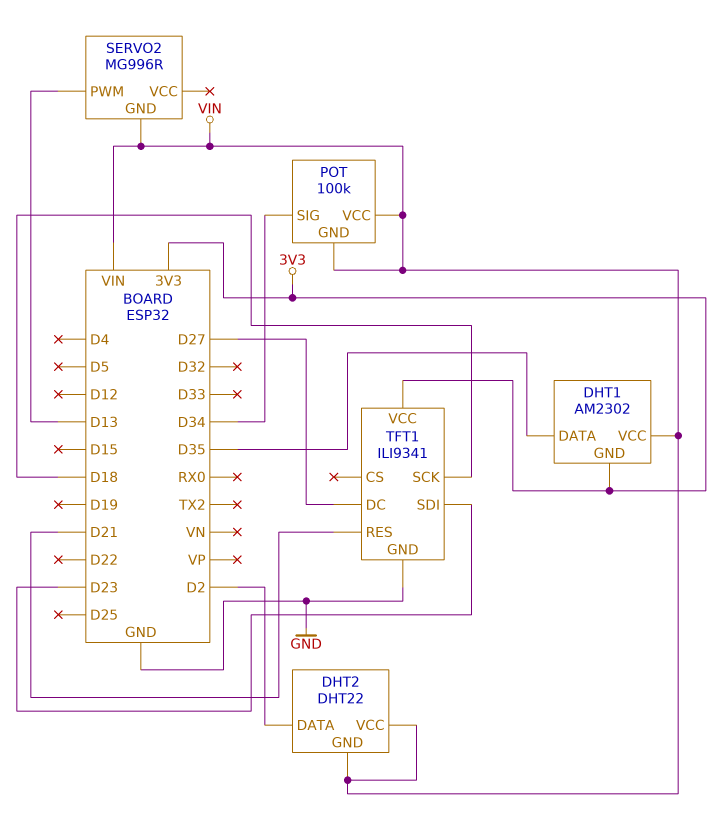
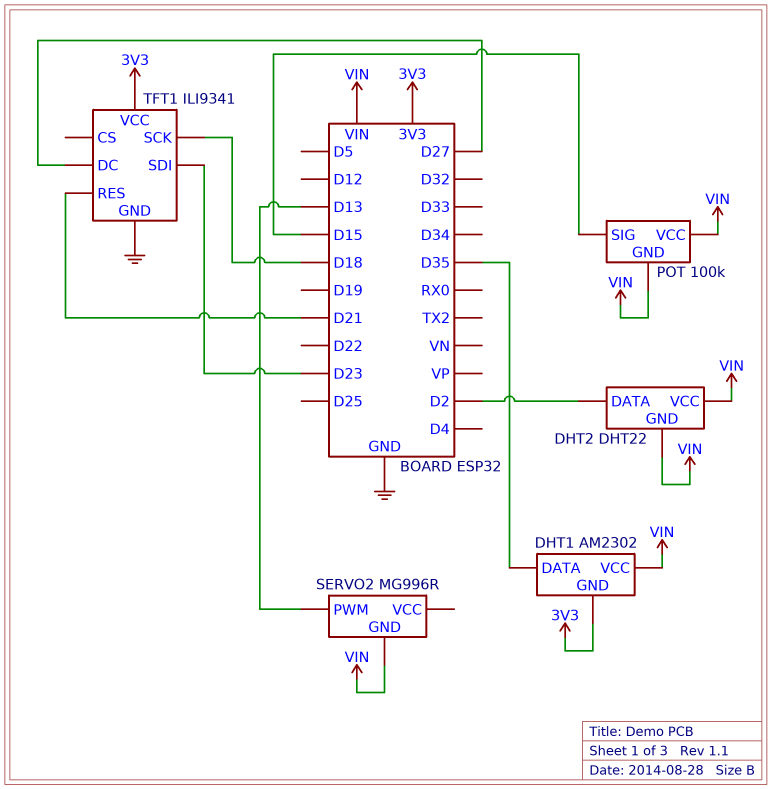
POT pin SIG: D34 -> D15

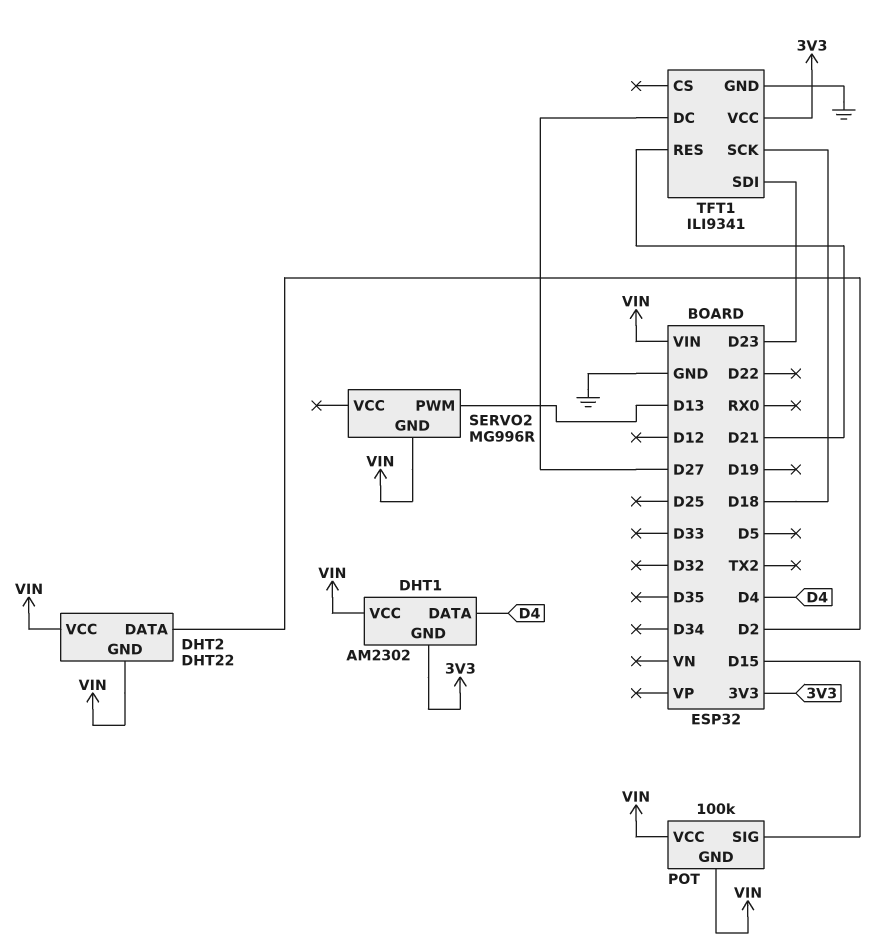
DHT1 pin DATA: D35 -> D4

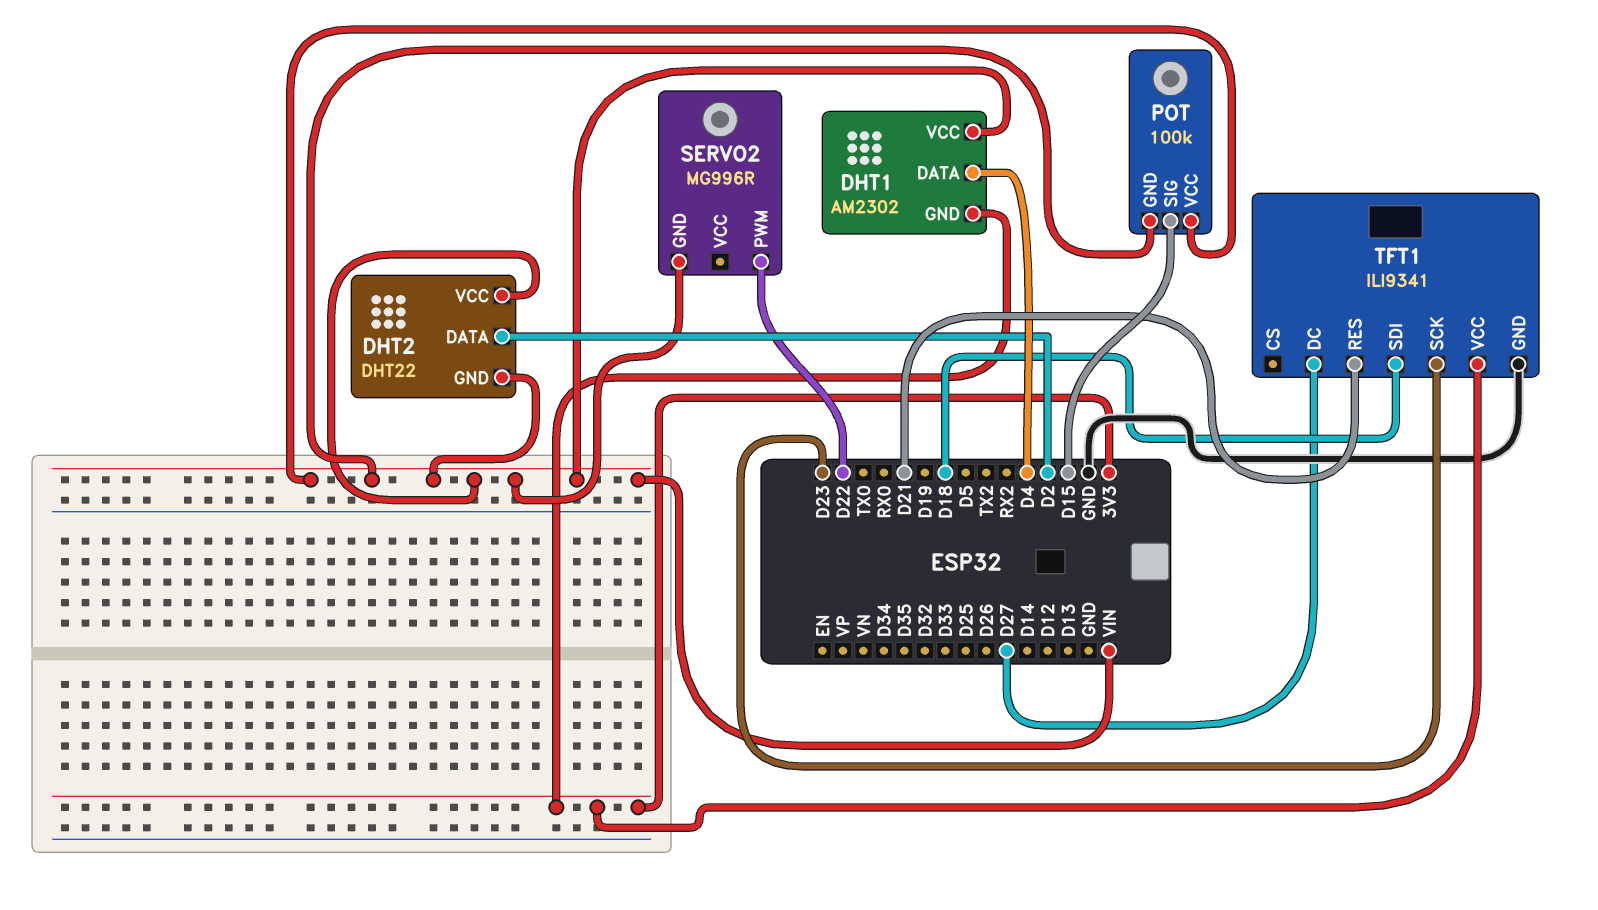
SERVO2 pin PWM: D13 -> D22
TFT1 pin SCK: D18 -> D23
TFT1 pin SDI: D23 -> D18

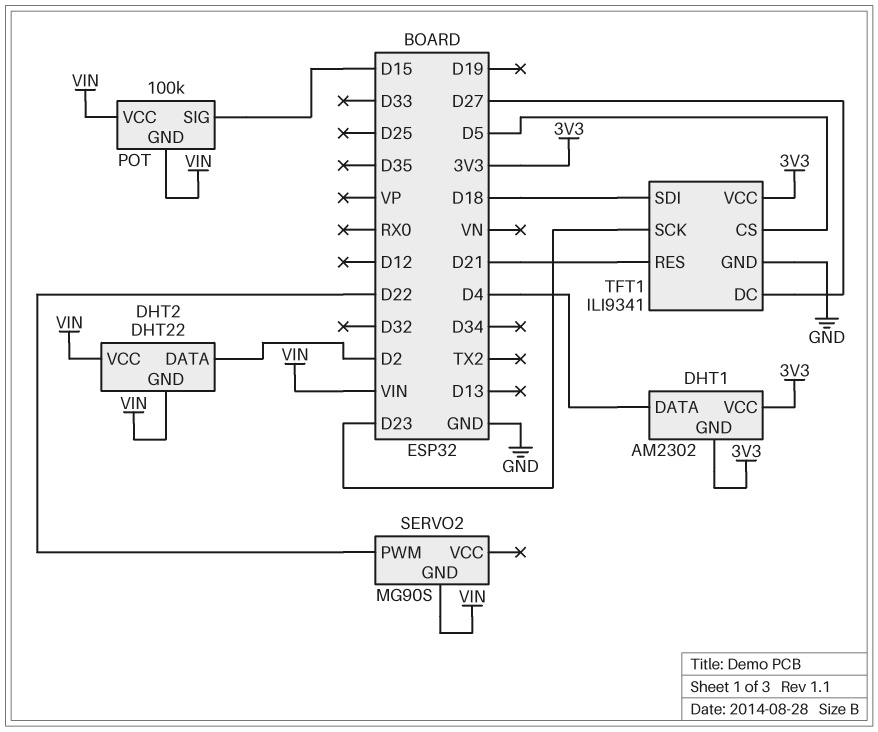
DHT1 pin VCC: VIN -> 3V3
SERVO2: MG996R -> MG90S
TFT1 pin CS: none -> D5

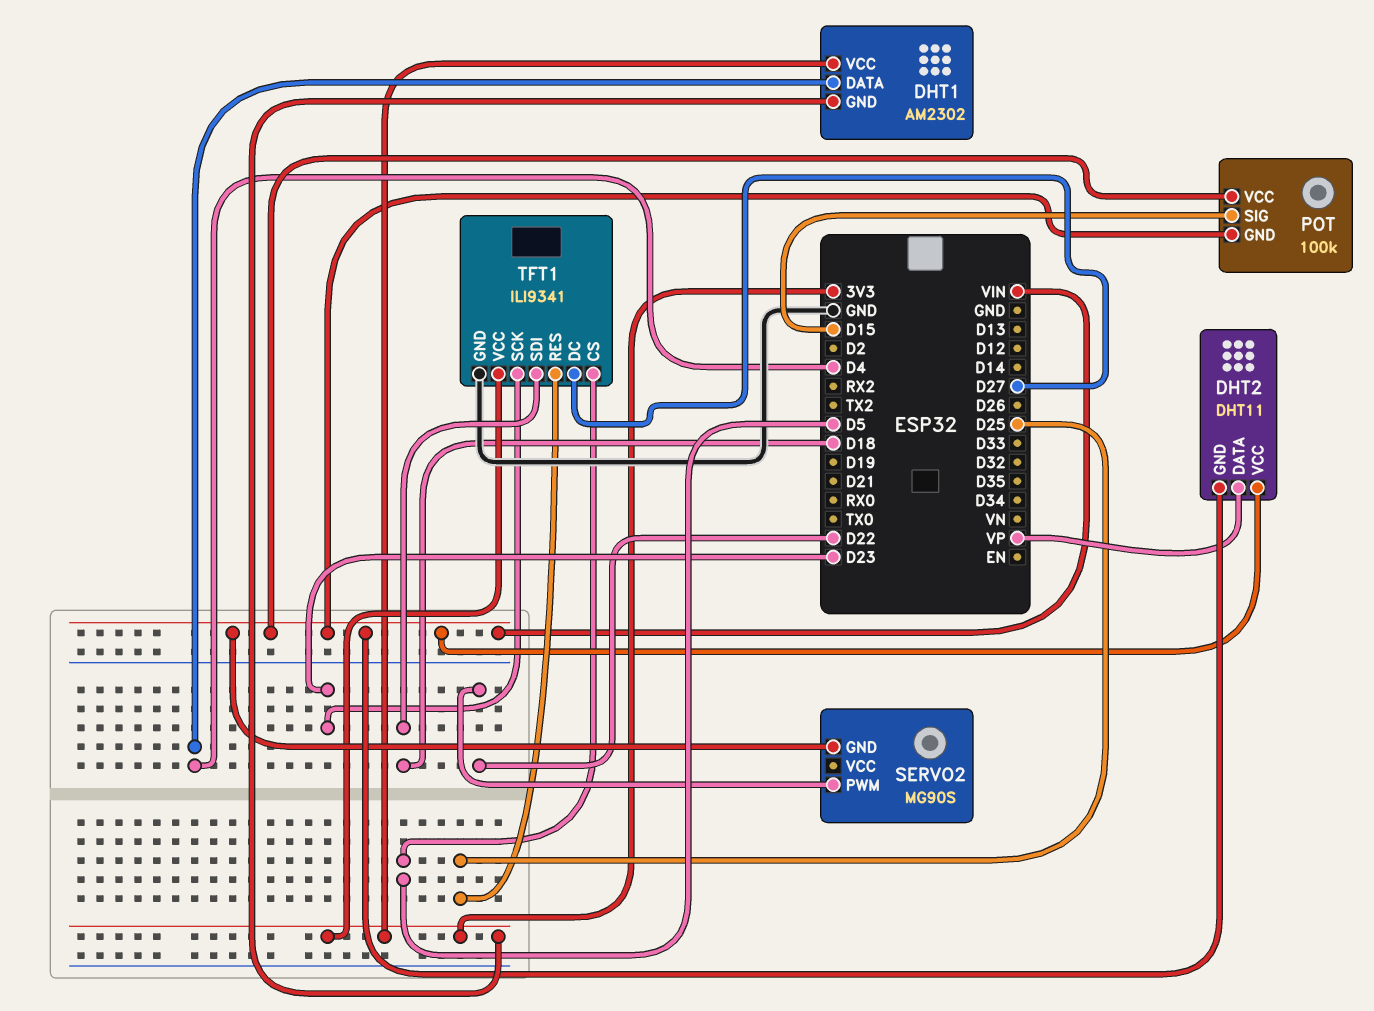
DHT2: DHT22 -> DHT11
DHT2 pin DATA: D2 -> VP
TFT1 pin RES: D21 -> D25

